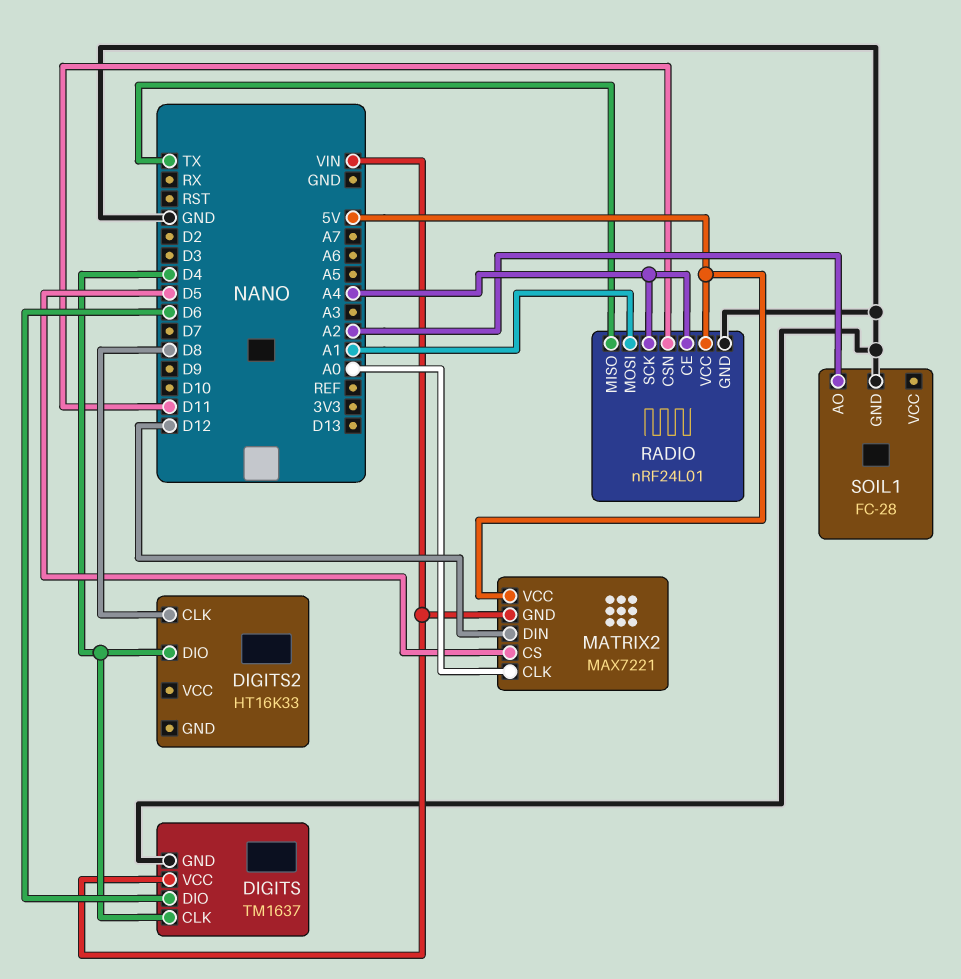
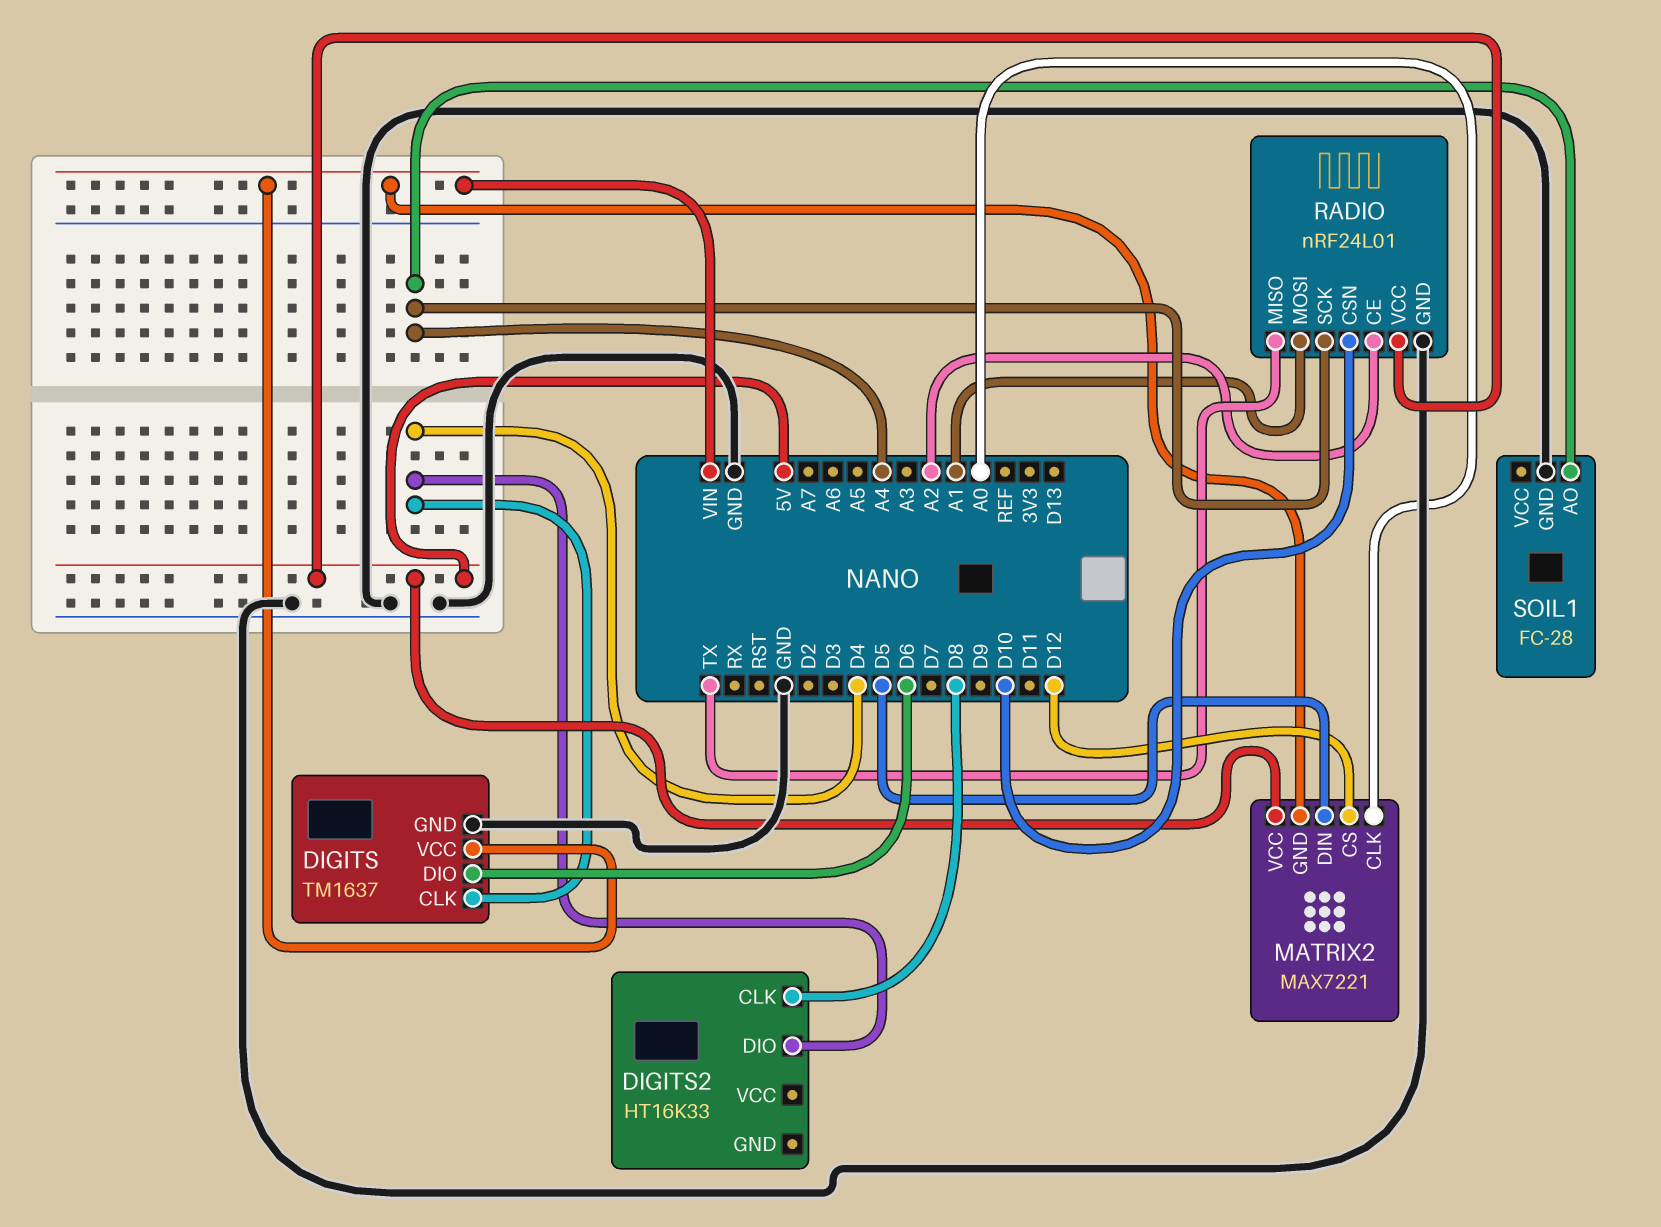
MATRIX2 pin CS: D5 -> D12
MATRIX2 pin DIN: D12 -> D5
RADIO pin CE: A4 -> A2
RADIO pin CSN: D11 -> D10
SOIL1 pin AO: A2 -> A4

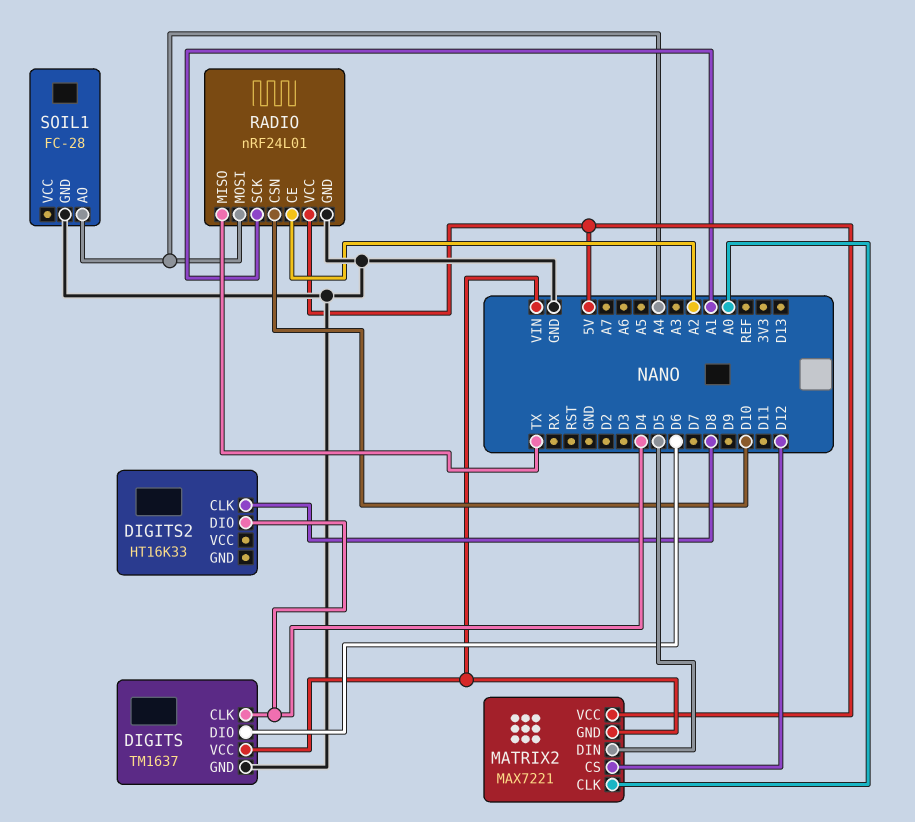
RADIO pin MOSI: A1 -> A4
RADIO pin SCK: A4 -> A1

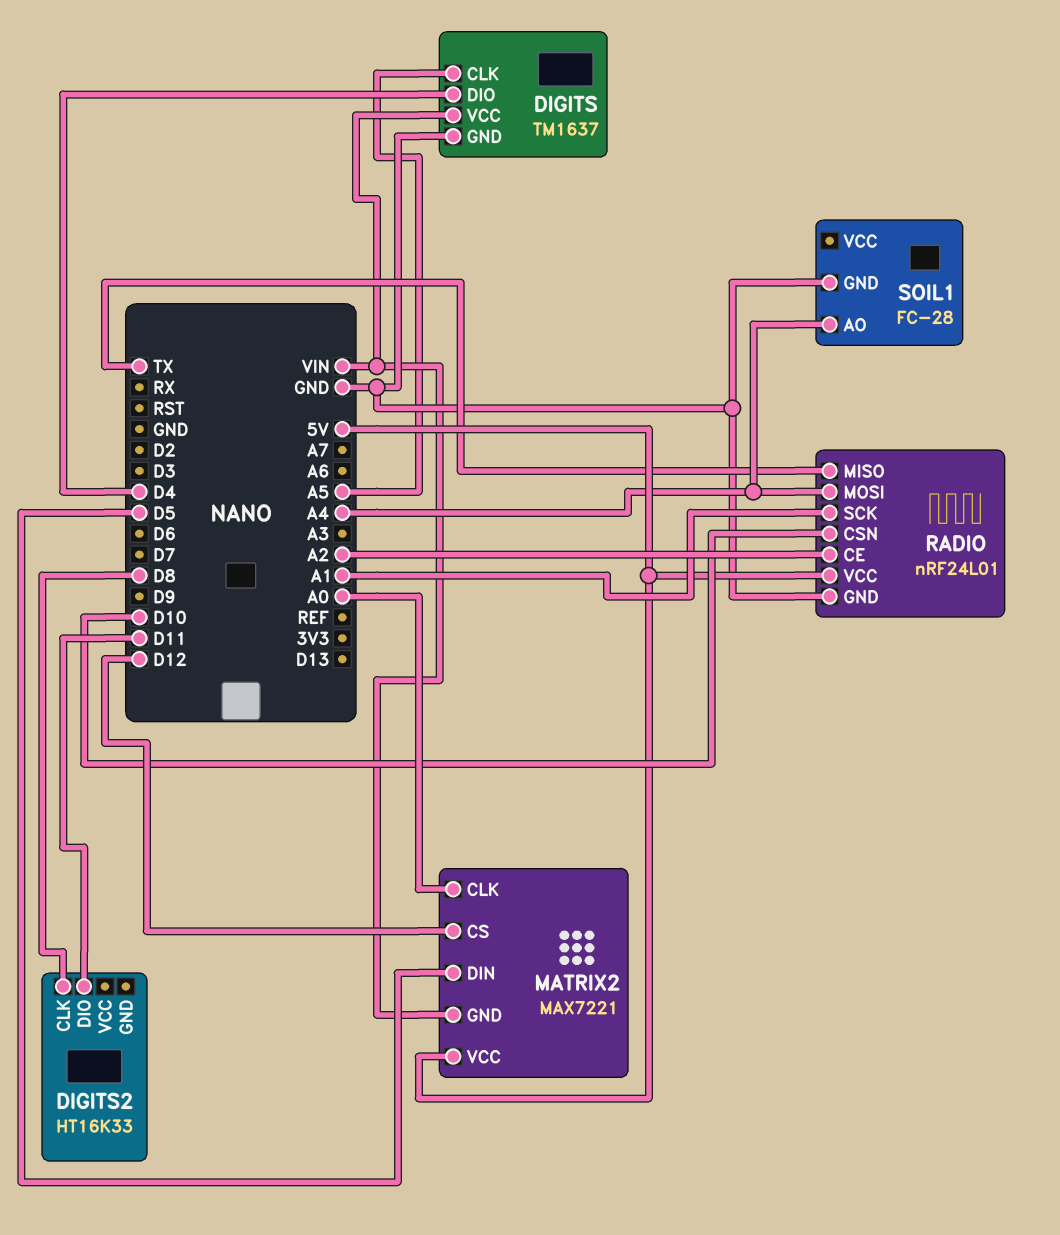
DIGITS pin CLK: D4 -> A5
DIGITS pin DIO: D6 -> D4
DIGITS2 pin DIO: D4 -> D11

